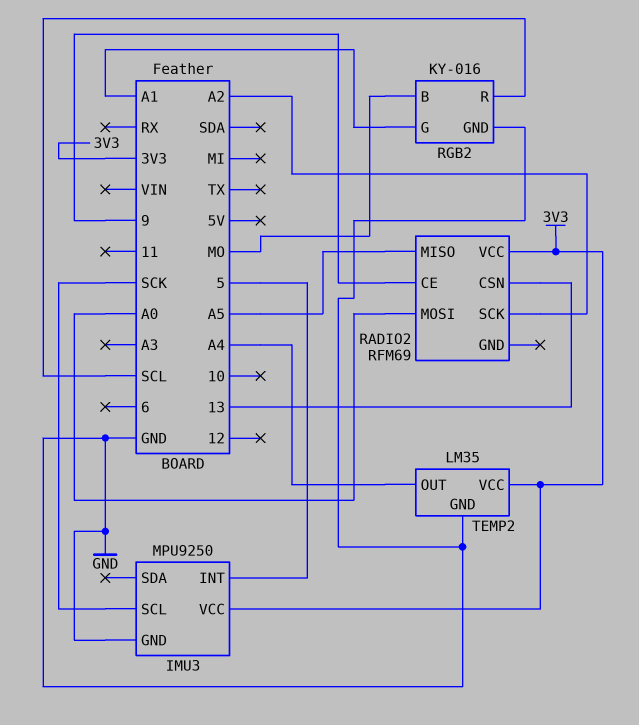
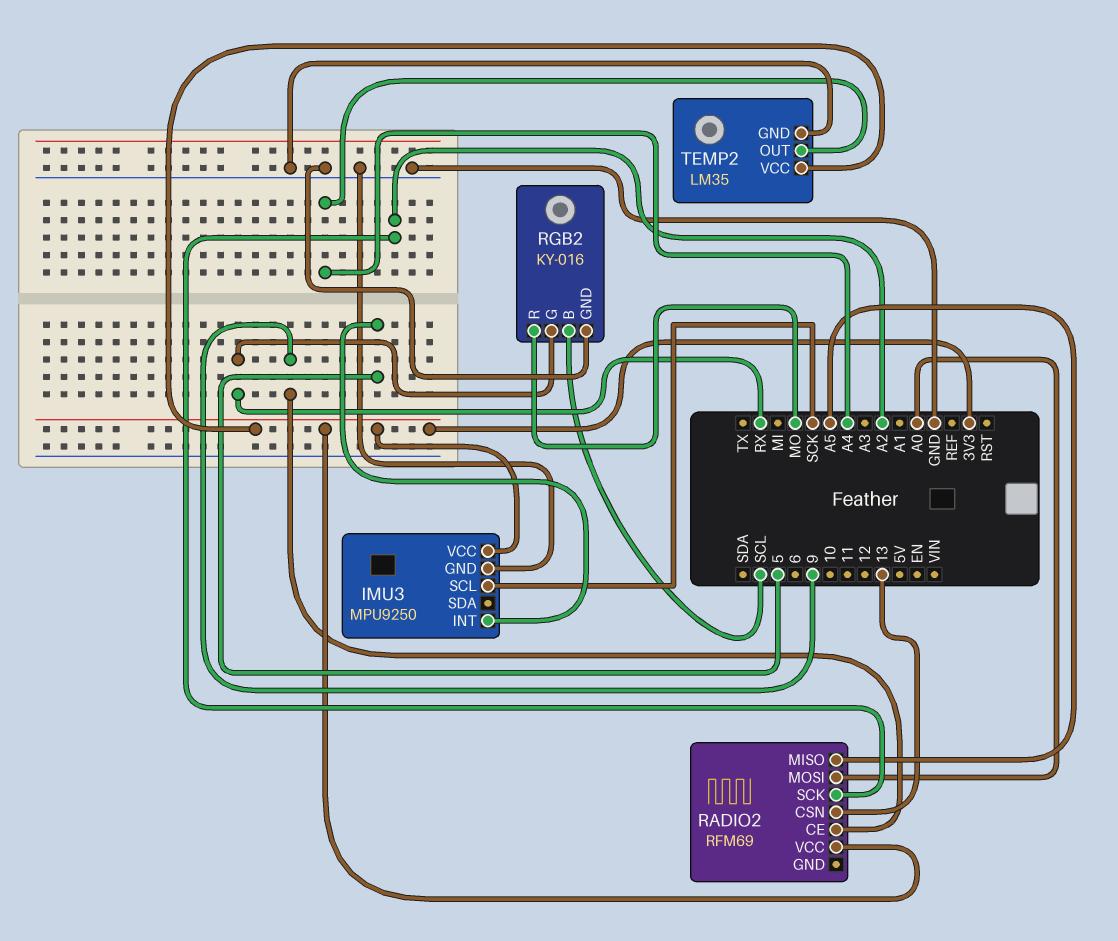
RGB2 pin B: MO -> SCL
RGB2 pin G: A1 -> RX
RGB2 pin R: SCL -> MO

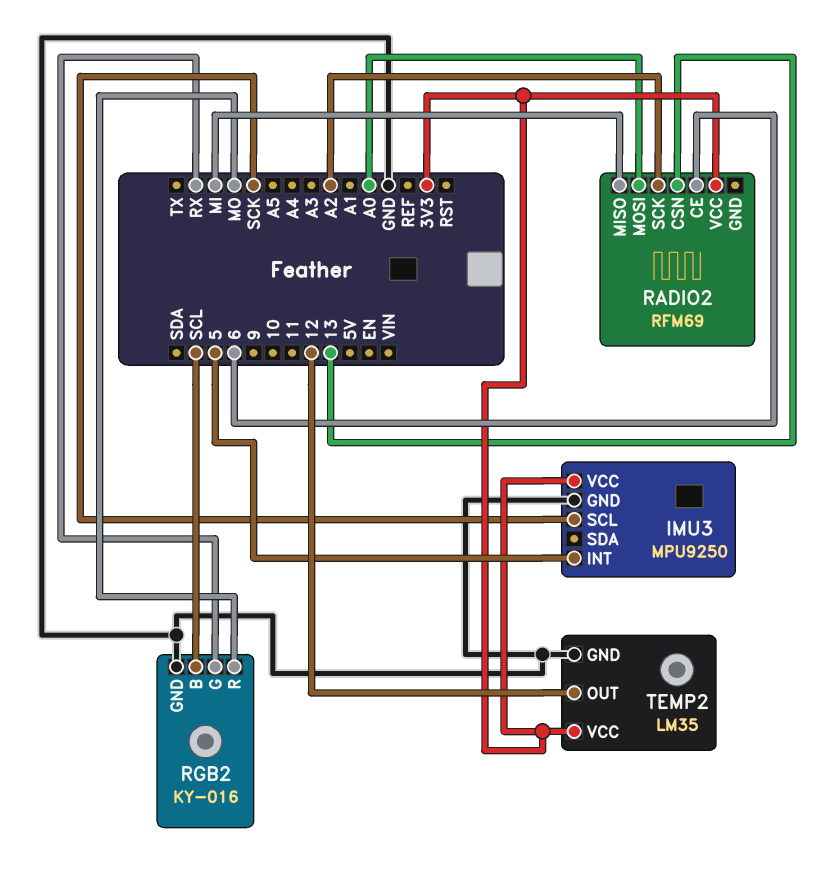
RADIO2 pin CE: 9 -> 6
RADIO2 pin MISO: A5 -> MI
TEMP2 pin OUT: A4 -> 12

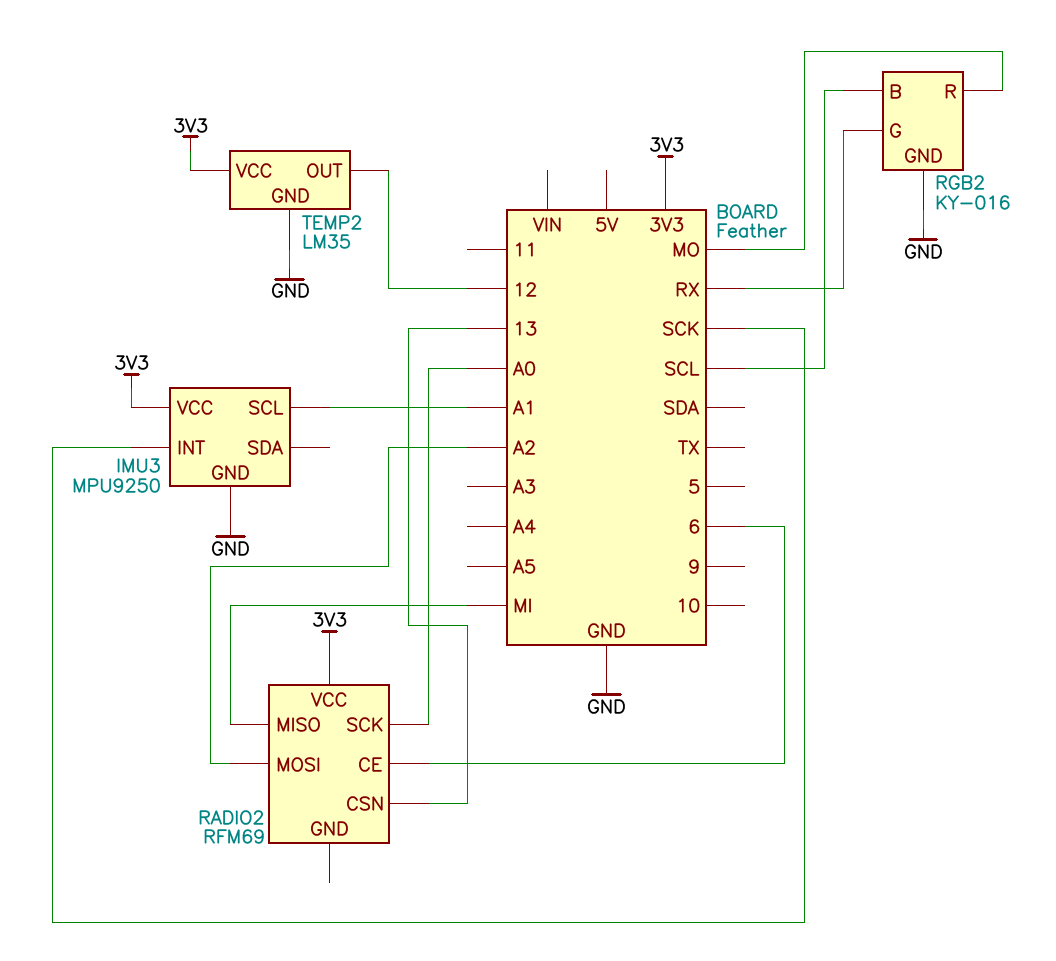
IMU3 pin INT: 5 -> SCK
IMU3 pin SCL: SCK -> A1
RADIO2 pin MOSI: A0 -> A2
RADIO2 pin SCK: A2 -> A0

